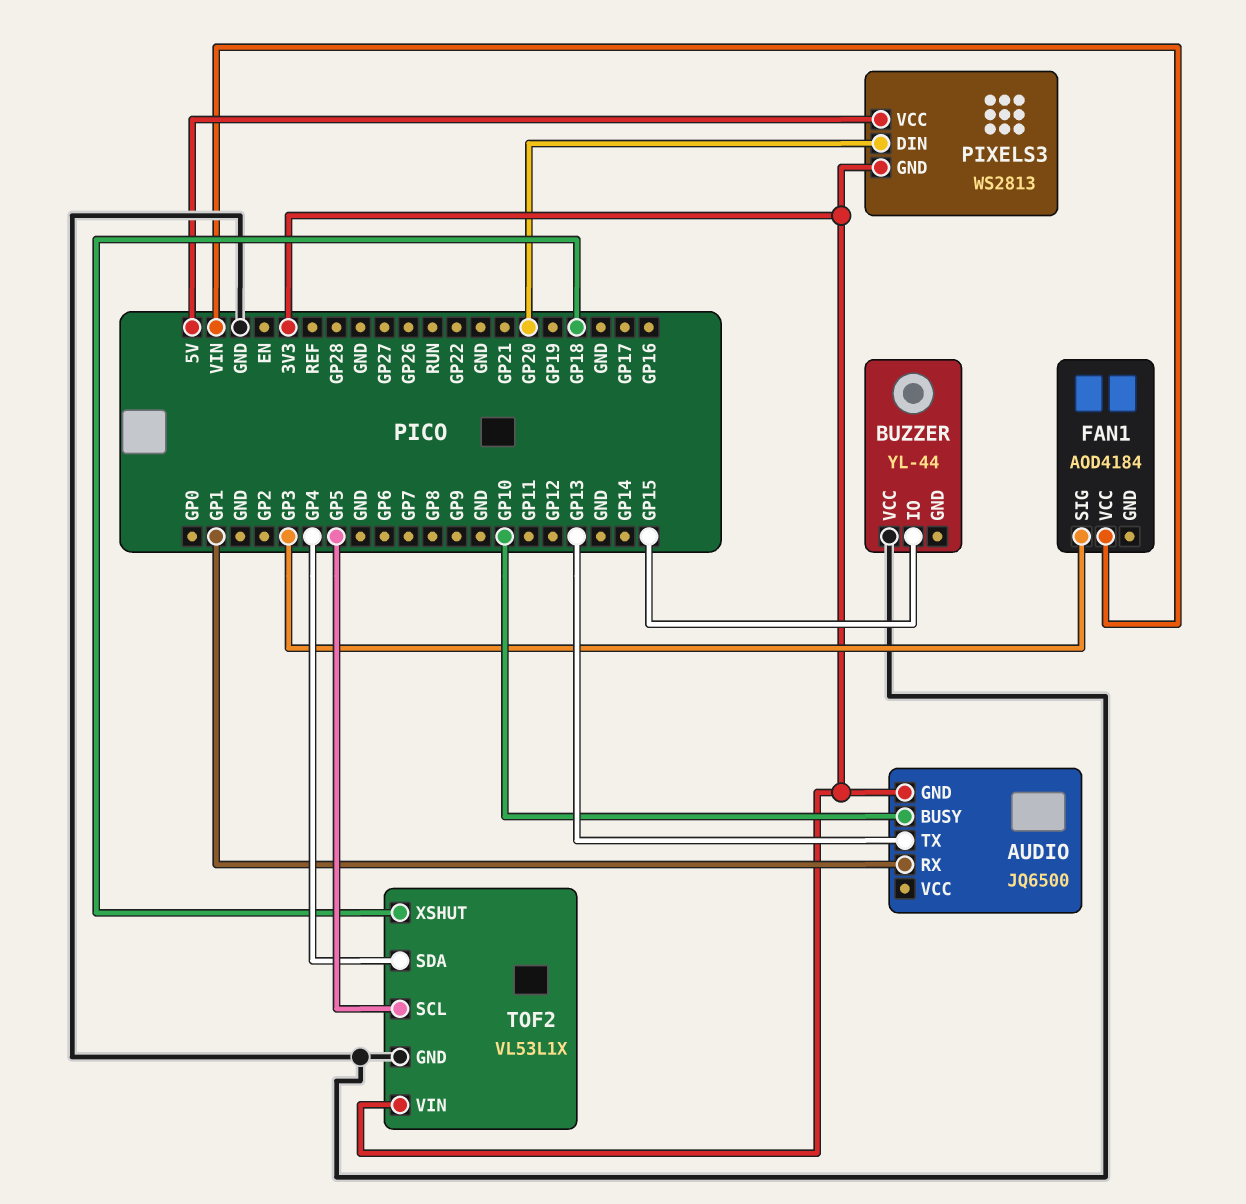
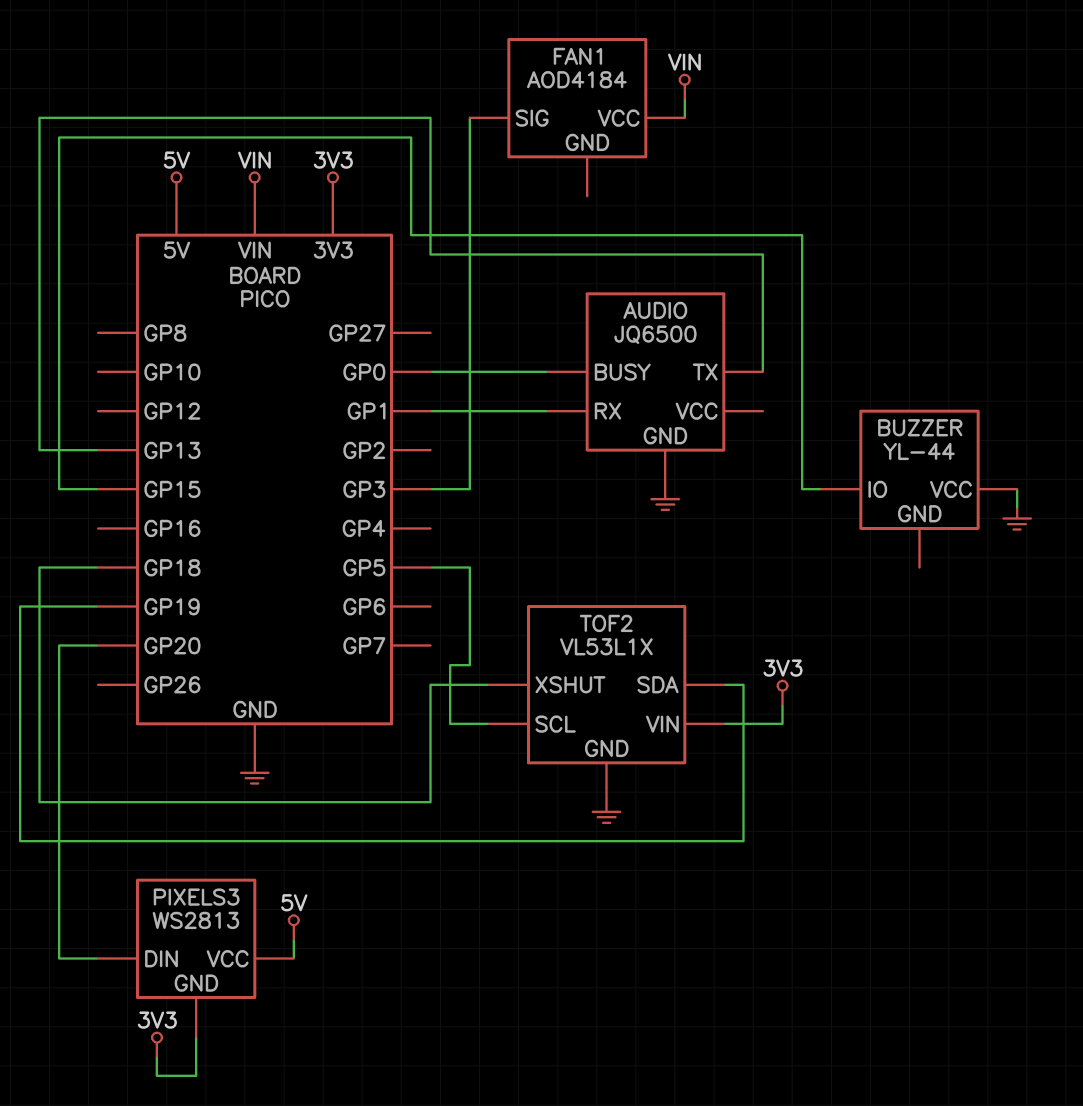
AUDIO pin BUSY: GP10 -> GP0
AUDIO pin GND: 3V3 -> GND
TOF2 pin SDA: GP4 -> GP19

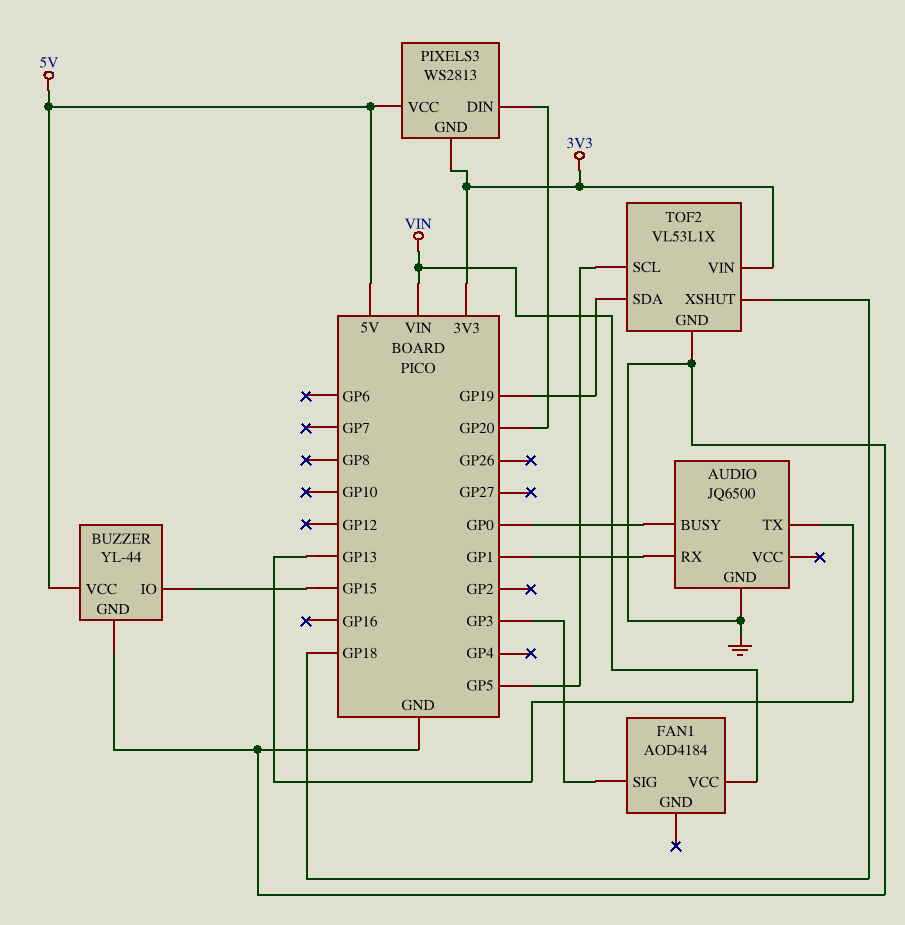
BUZZER pin GND: none -> GND
BUZZER pin VCC: GND -> 5V

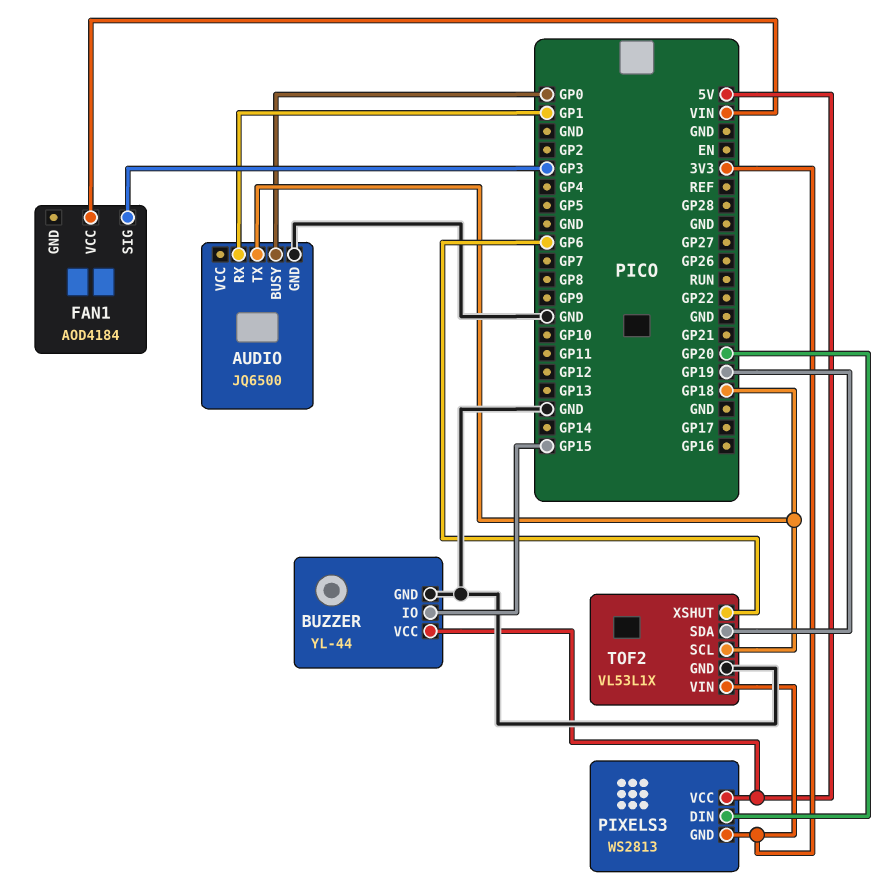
AUDIO pin TX: GP13 -> GP18
TOF2 pin SCL: GP5 -> GP18
TOF2 pin XSHUT: GP18 -> GP6

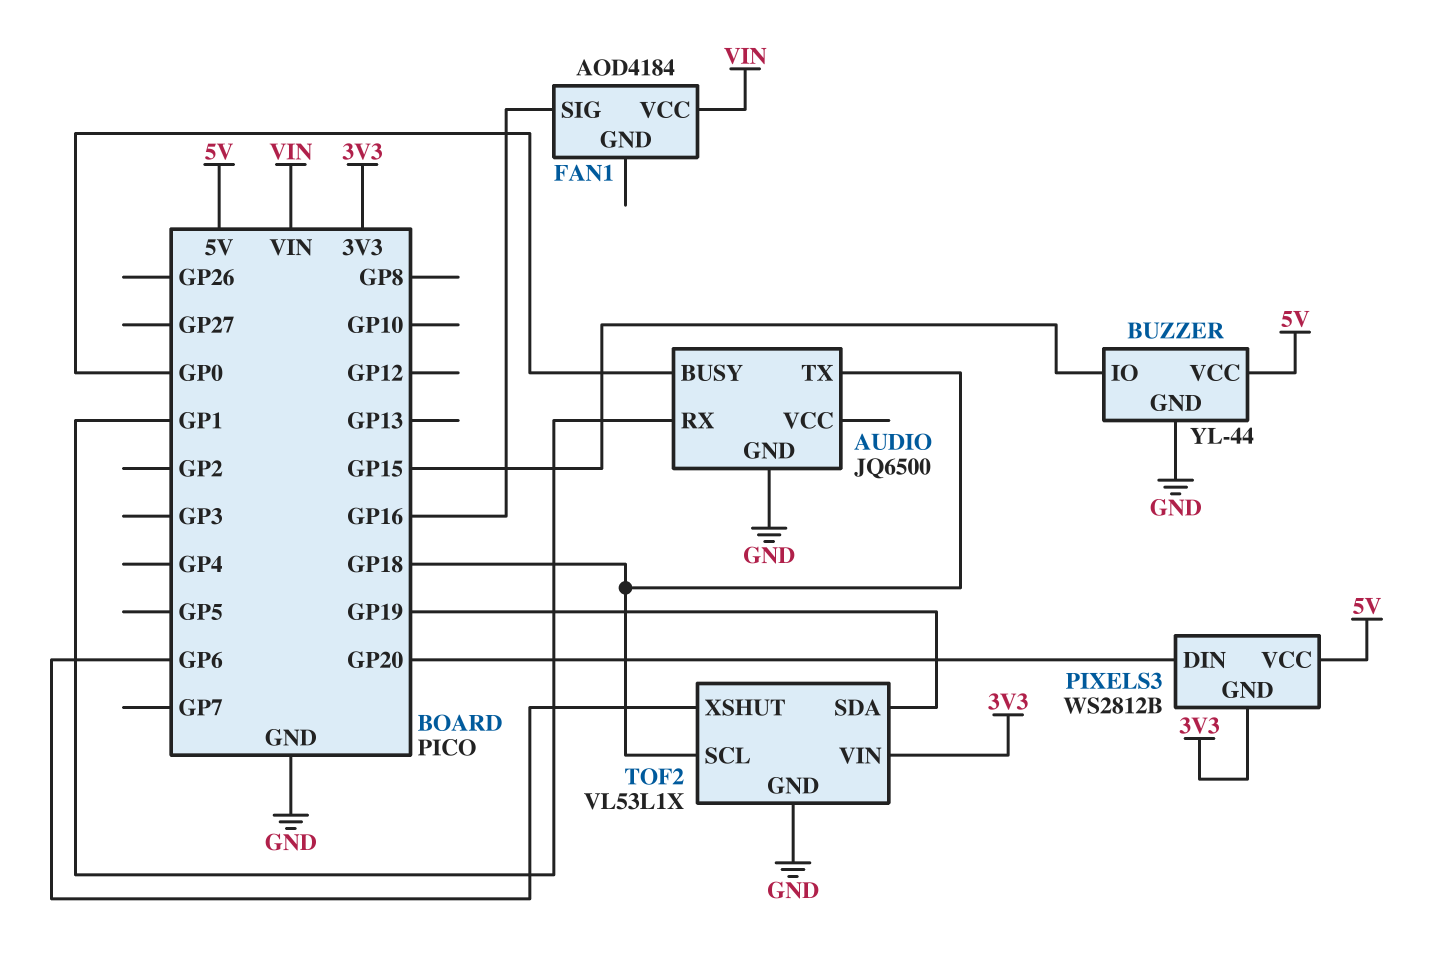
FAN1 pin SIG: GP3 -> GP16
PIXELS3: WS2813 -> WS2812B

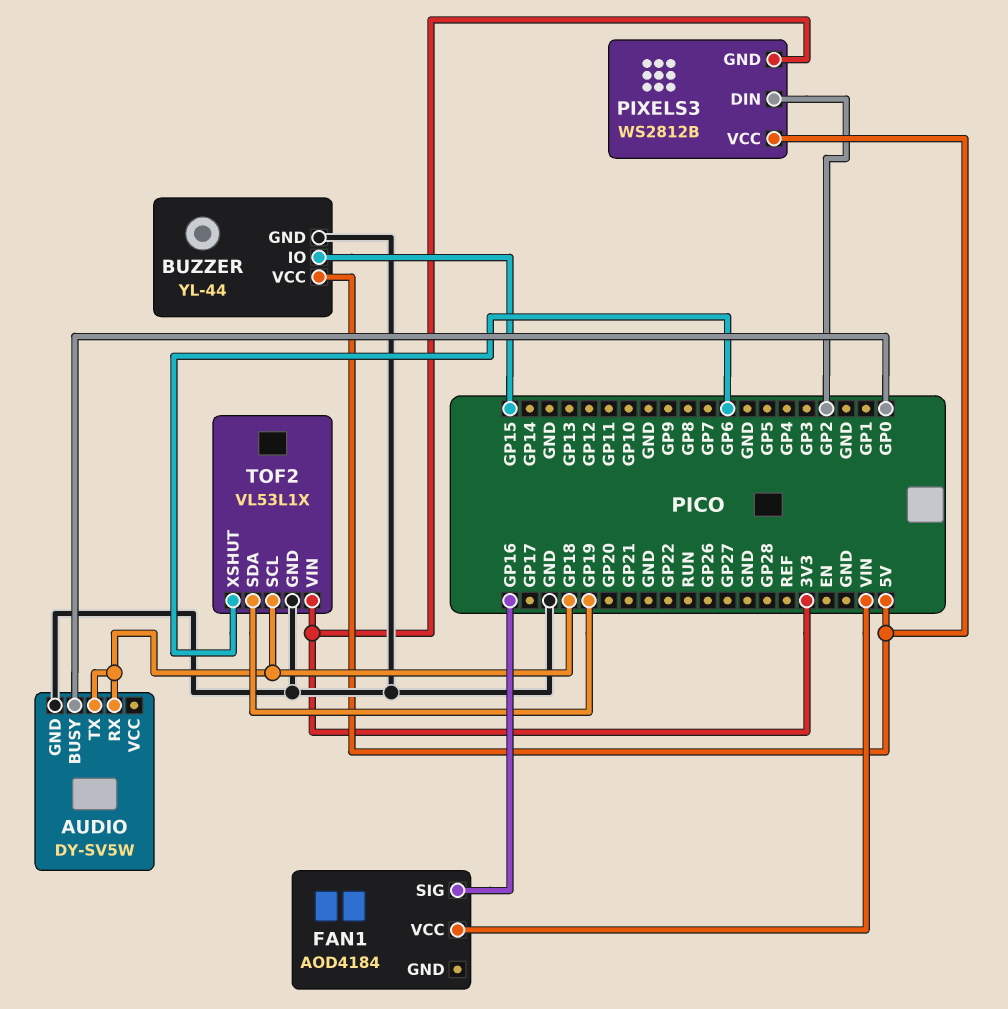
AUDIO: JQ6500 -> DY-SV5W
AUDIO pin RX: GP1 -> GP18
PIXELS3 pin DIN: GP20 -> GP2

